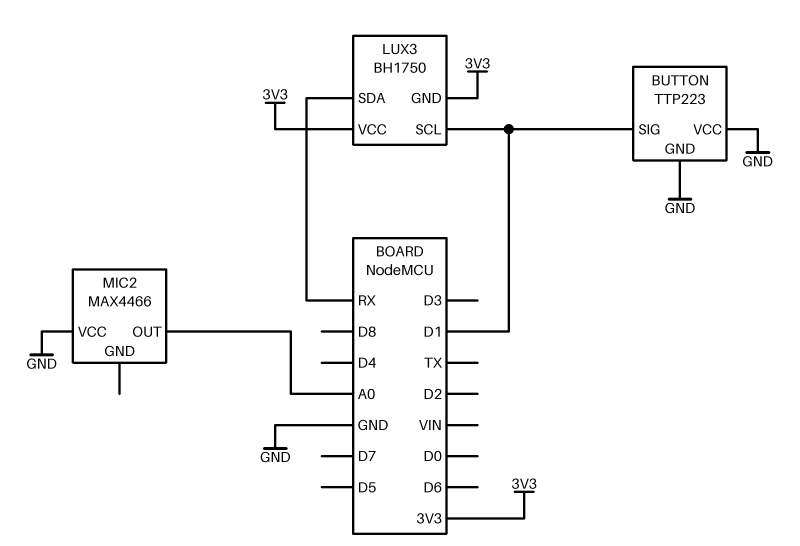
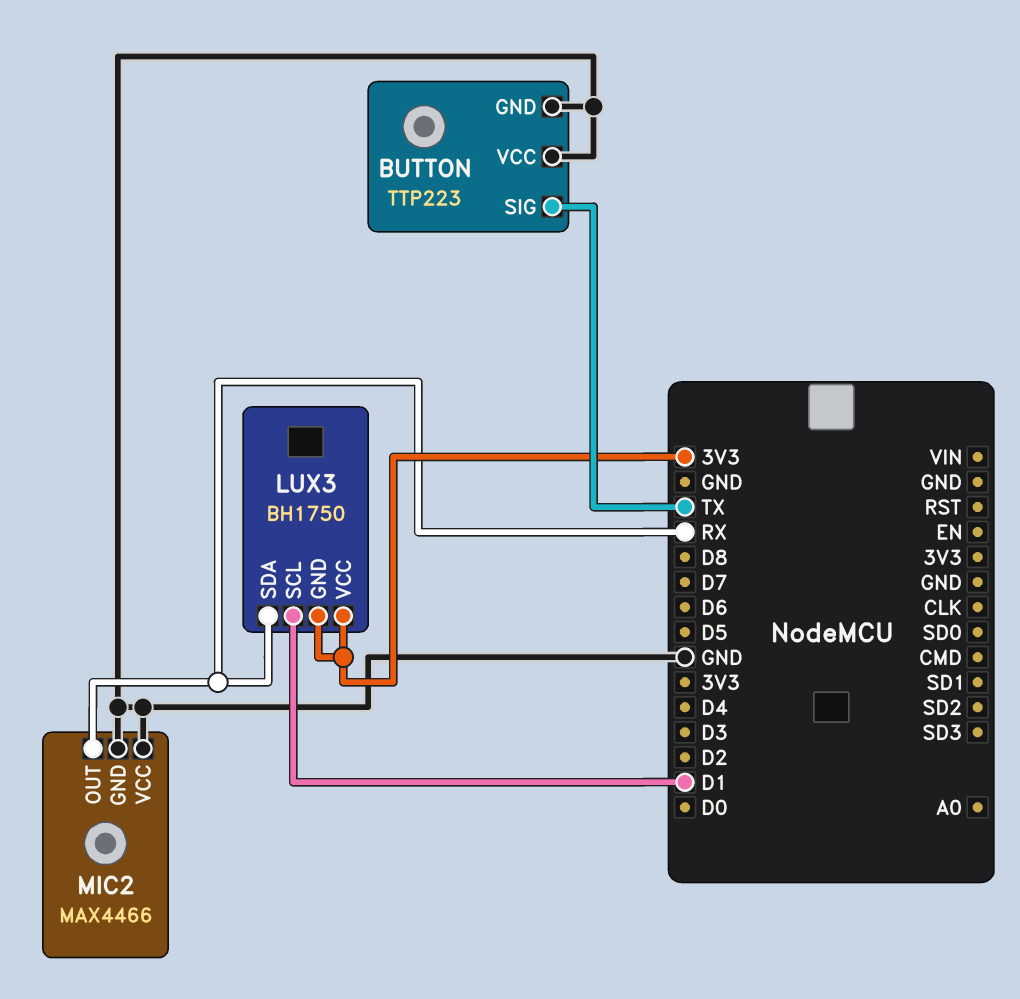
BUTTON pin SIG: D1 -> TX
MIC2 pin GND: none -> GND
MIC2 pin OUT: A0 -> RX

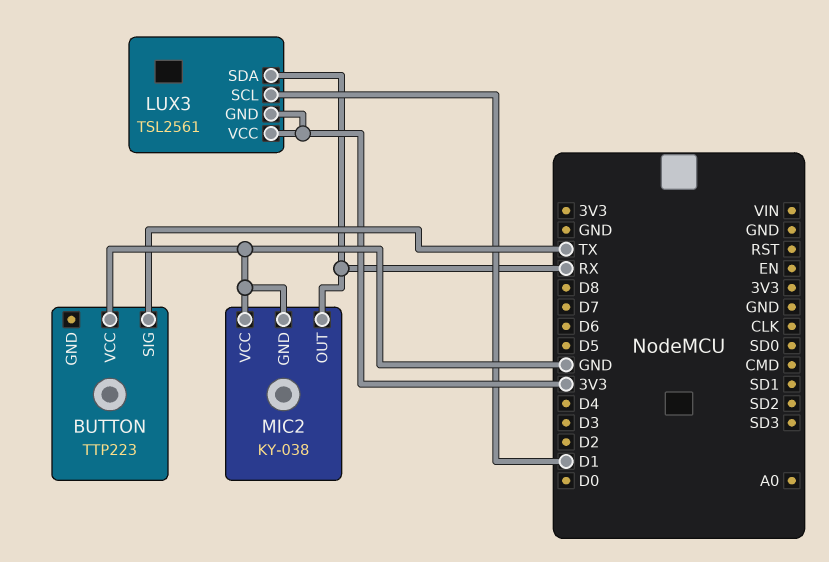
BUTTON pin GND: GND -> none
LUX3: BH1750 -> TSL2561
MIC2: MAX4466 -> KY-038

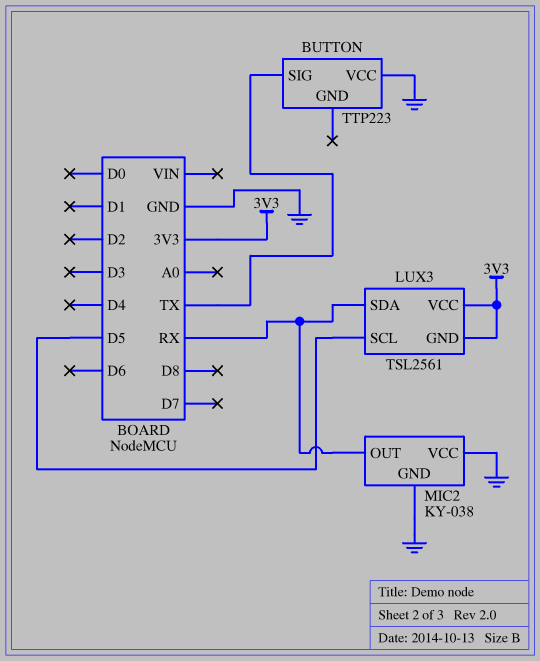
LUX3 pin SCL: D1 -> D5

